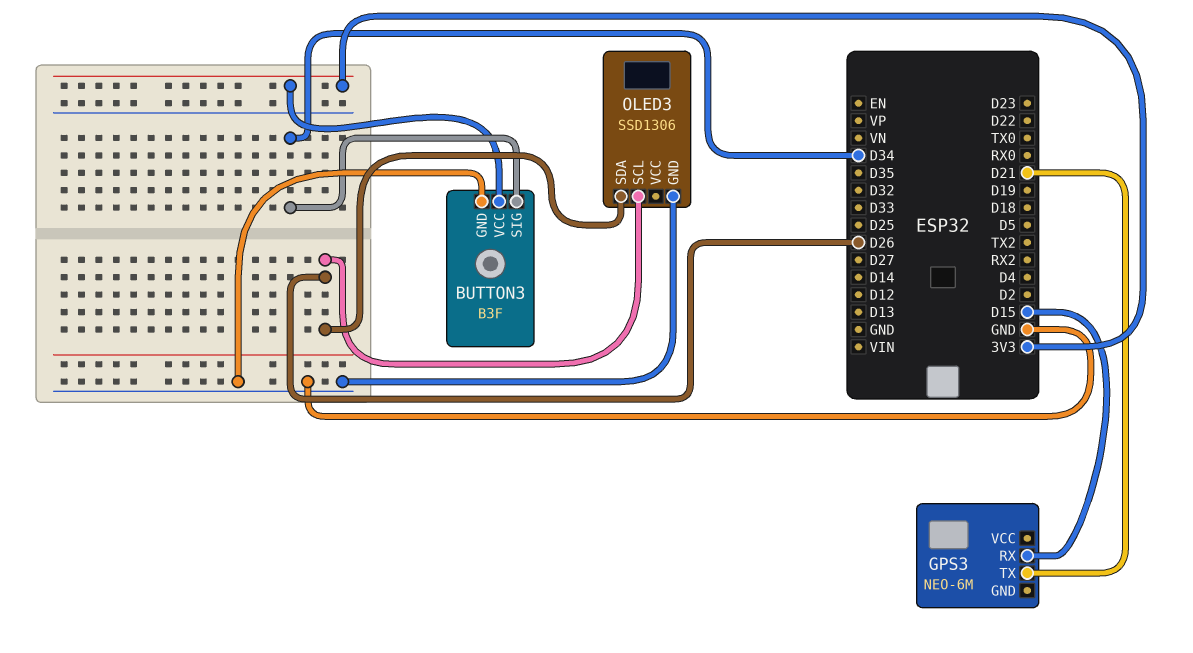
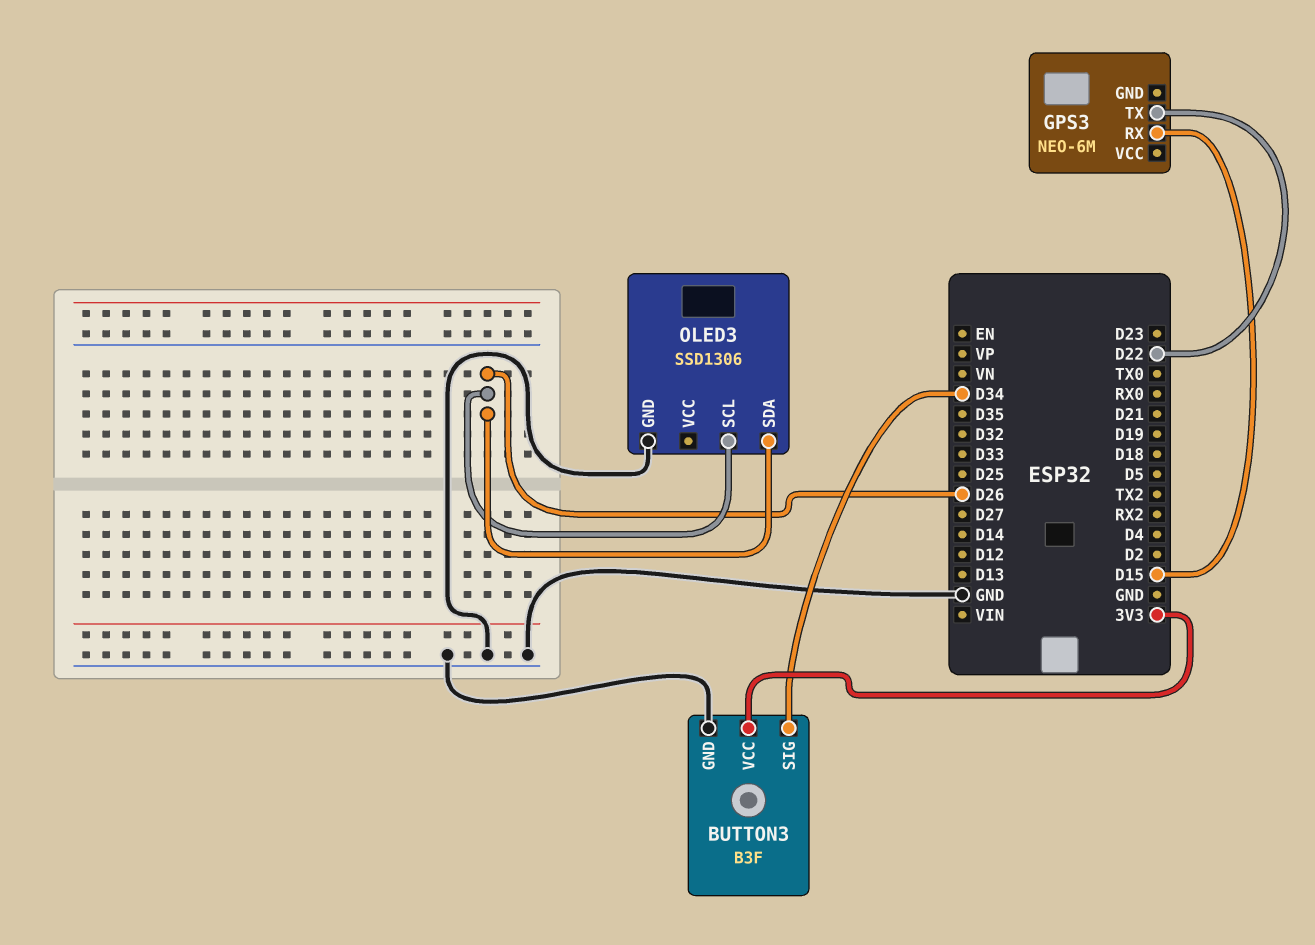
GPS3 pin TX: D21 -> D22

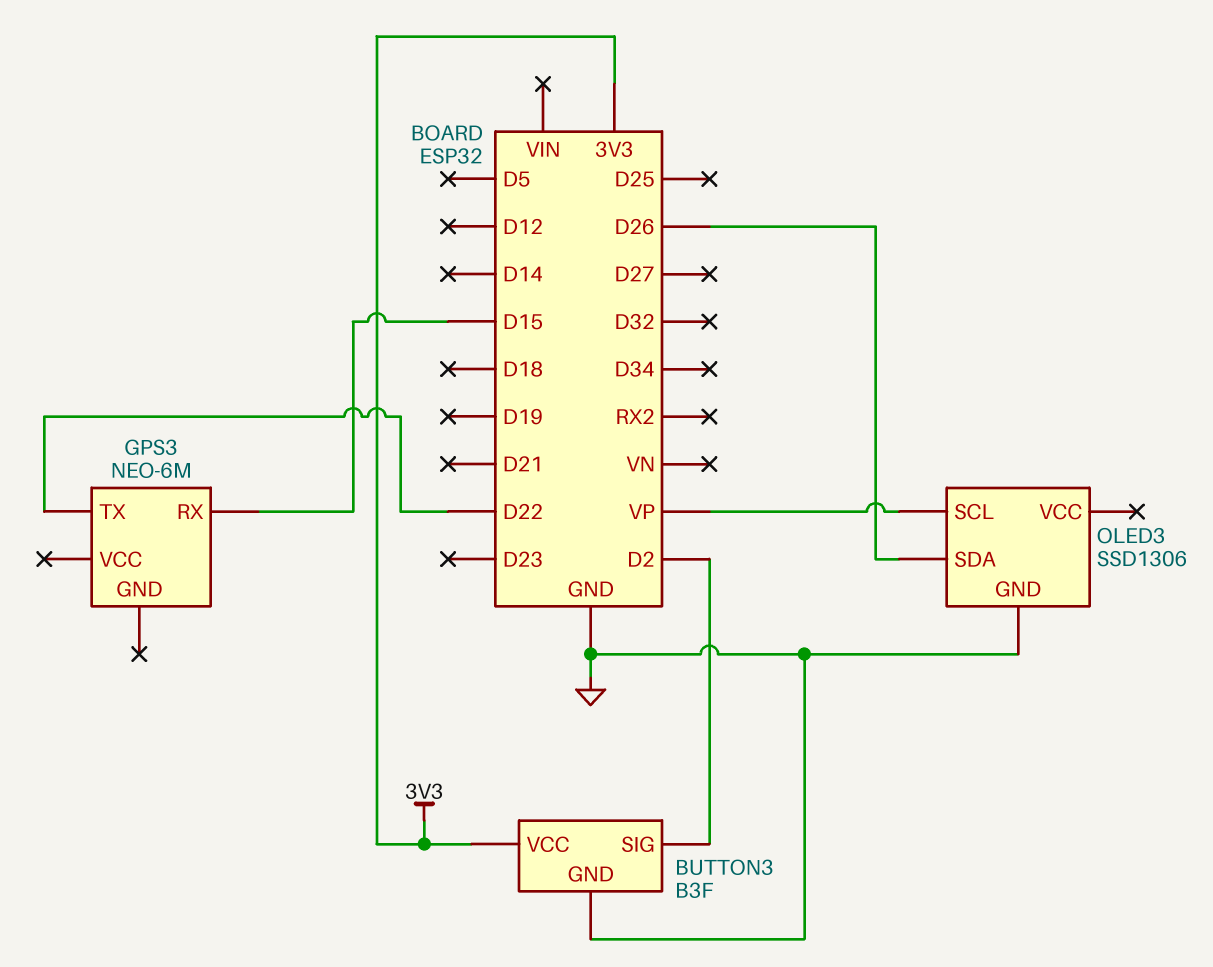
BUTTON3 pin SIG: D34 -> D2
OLED3 pin SCL: D26 -> VP

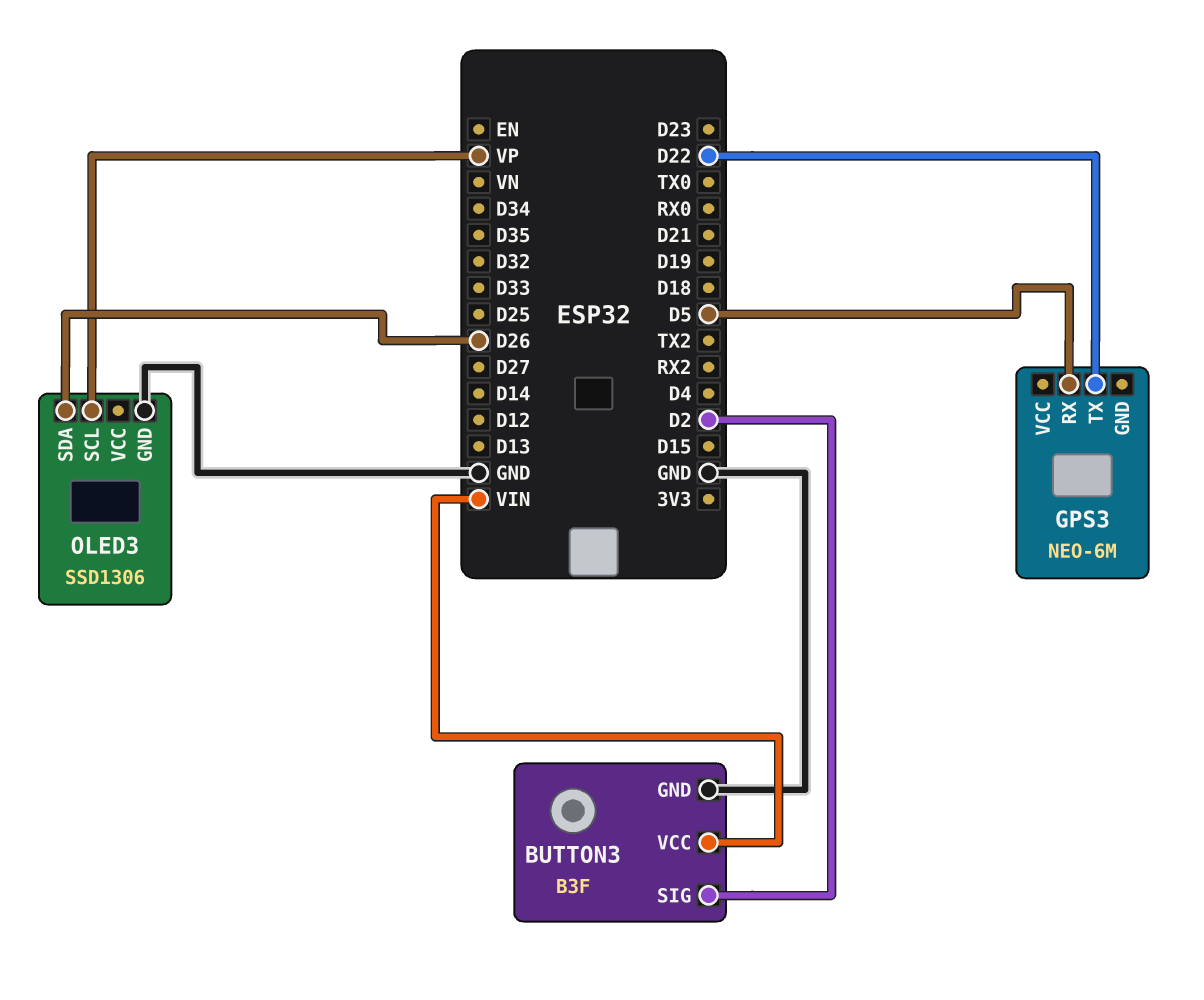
BUTTON3 pin VCC: 3V3 -> VIN
GPS3 pin RX: D15 -> D5

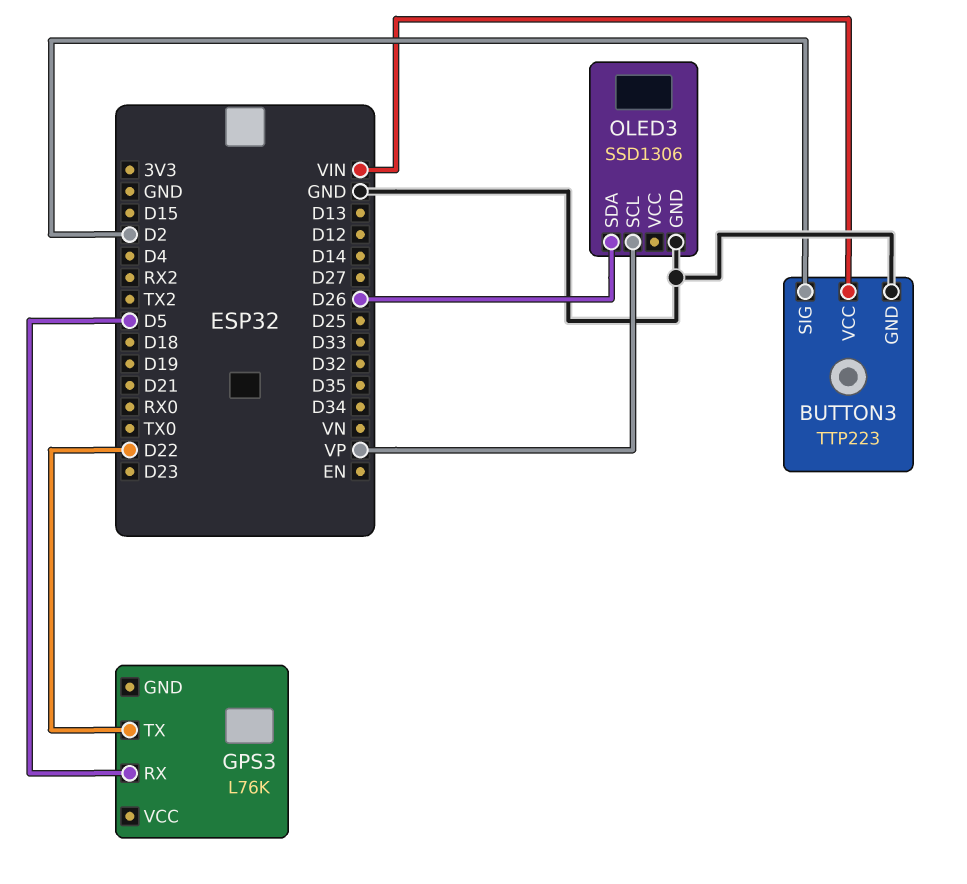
BUTTON3: B3F -> TTP223
GPS3: NEO-6M -> L76K

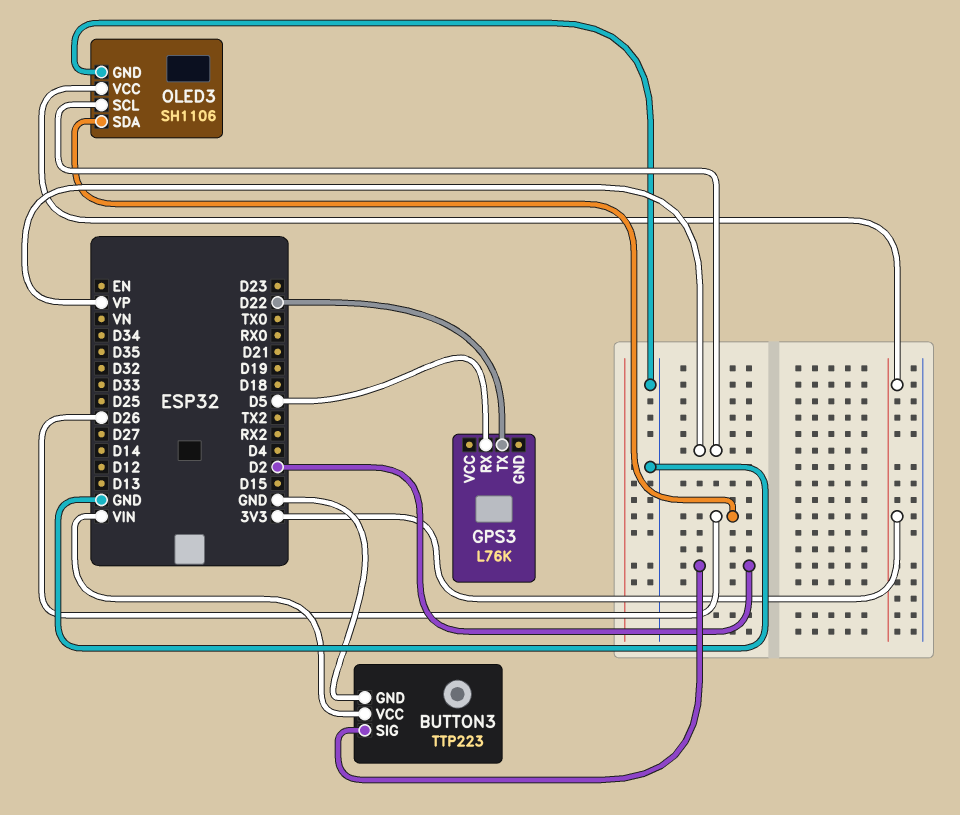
OLED3: SSD1306 -> SH1106
OLED3 pin VCC: none -> 3V3

